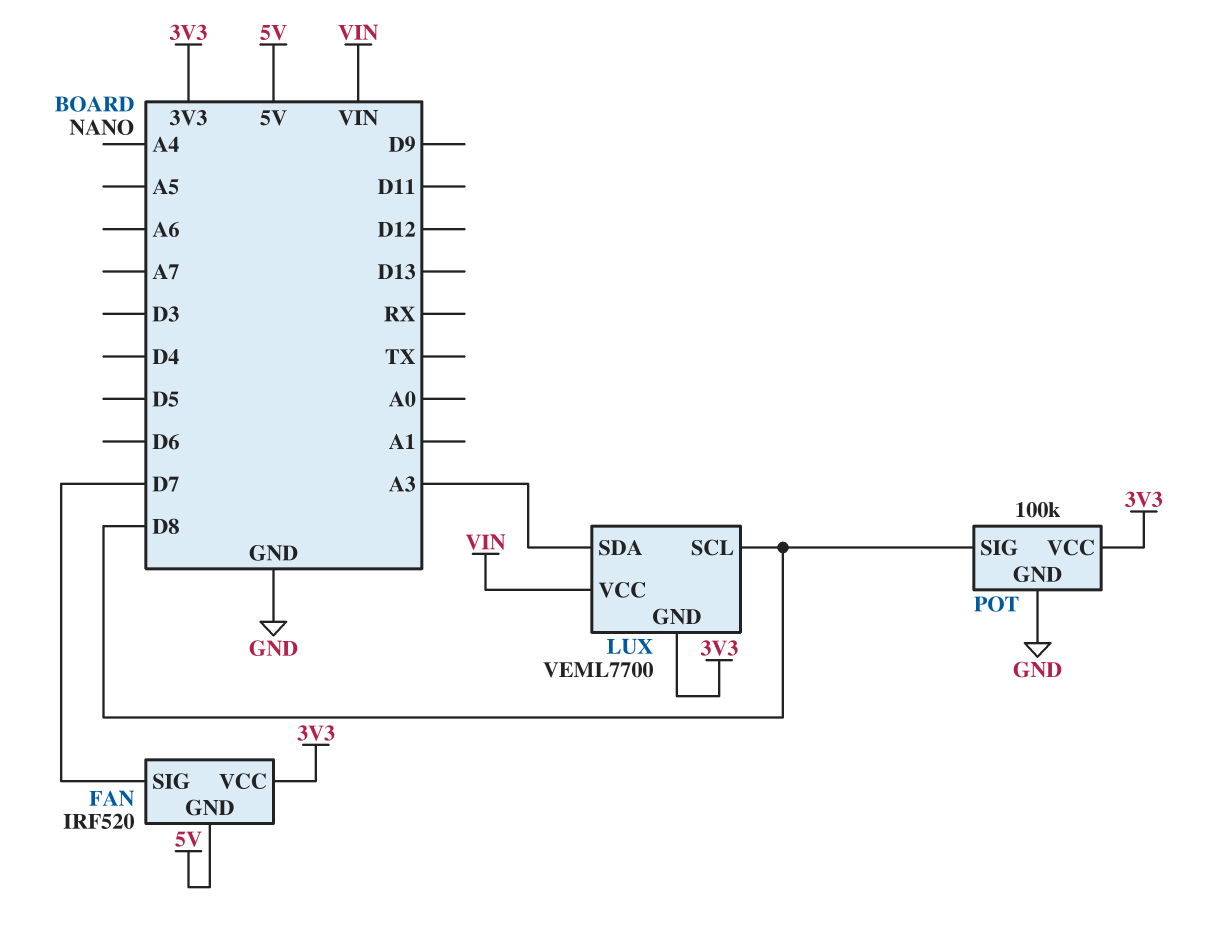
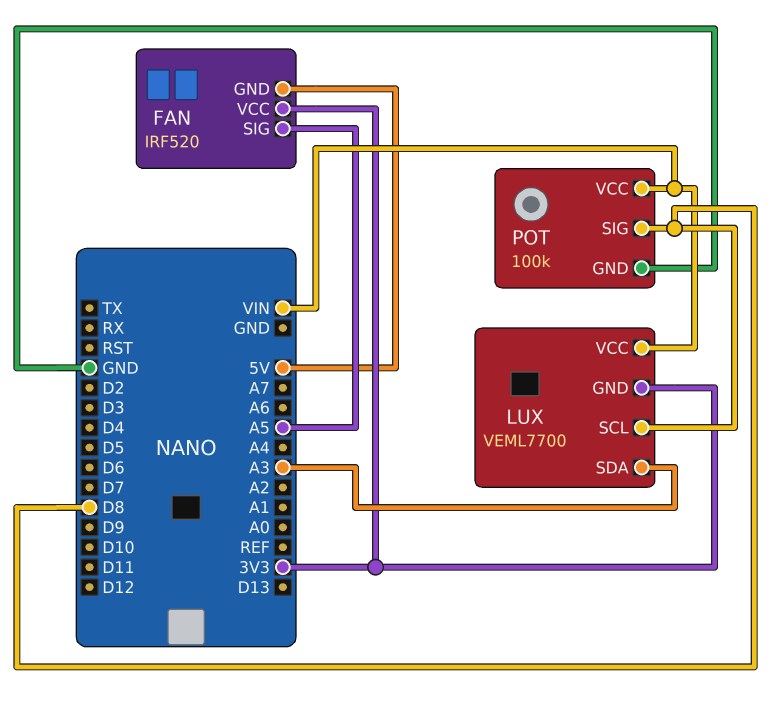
FAN pin SIG: D7 -> A5
POT pin VCC: 3V3 -> VIN

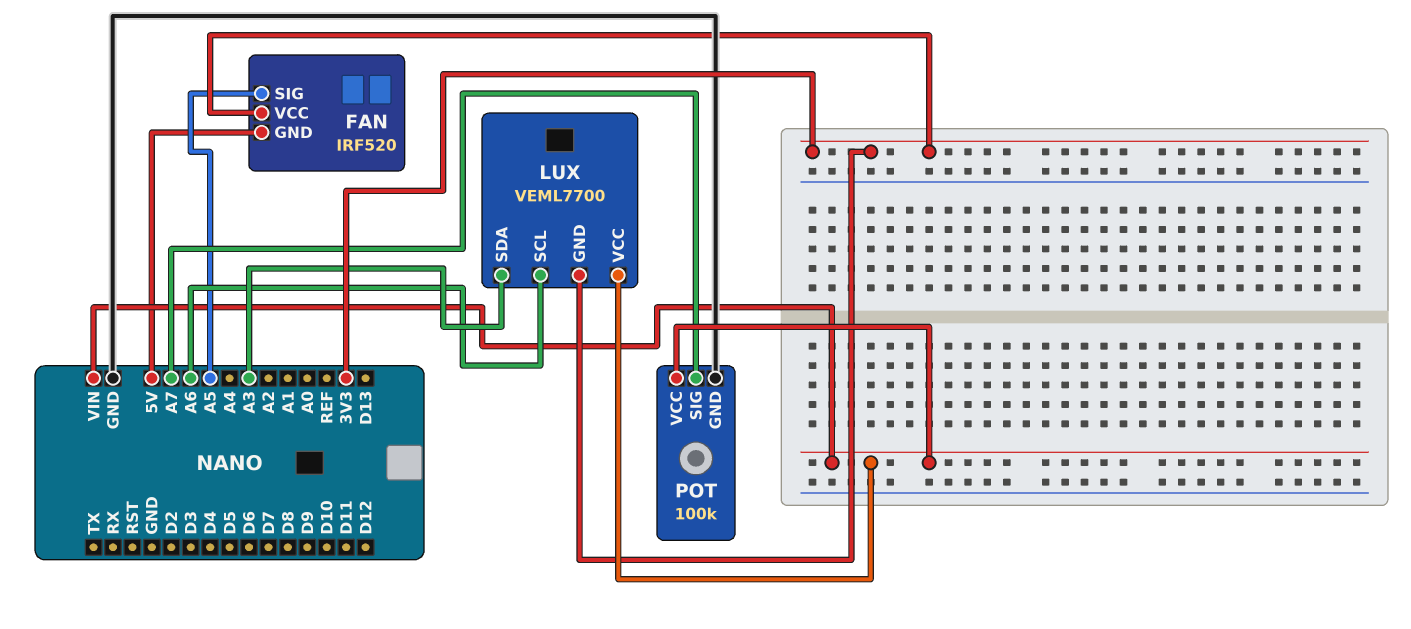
LUX pin SCL: D8 -> A6
POT pin SIG: D8 -> A7

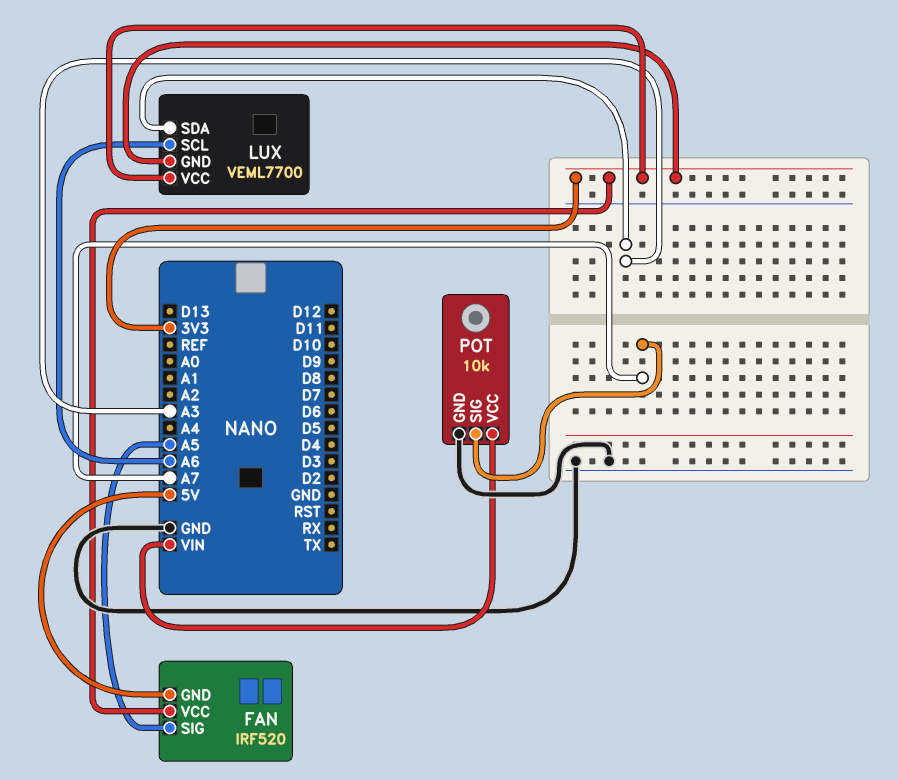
LUX pin VCC: VIN -> 3V3
POT: 100k -> 10k

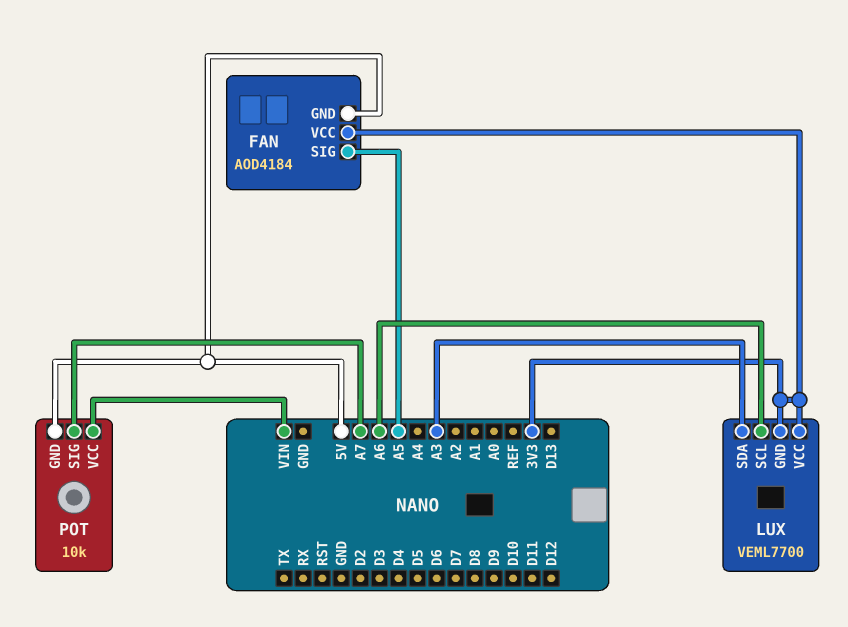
FAN: IRF520 -> AOD4184
POT pin GND: GND -> 5V

